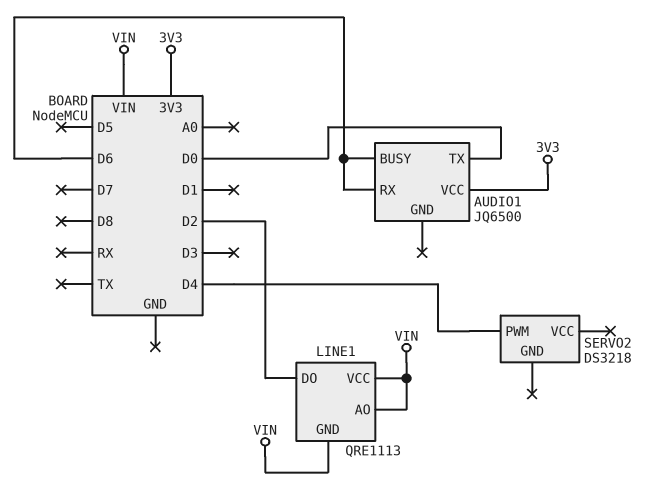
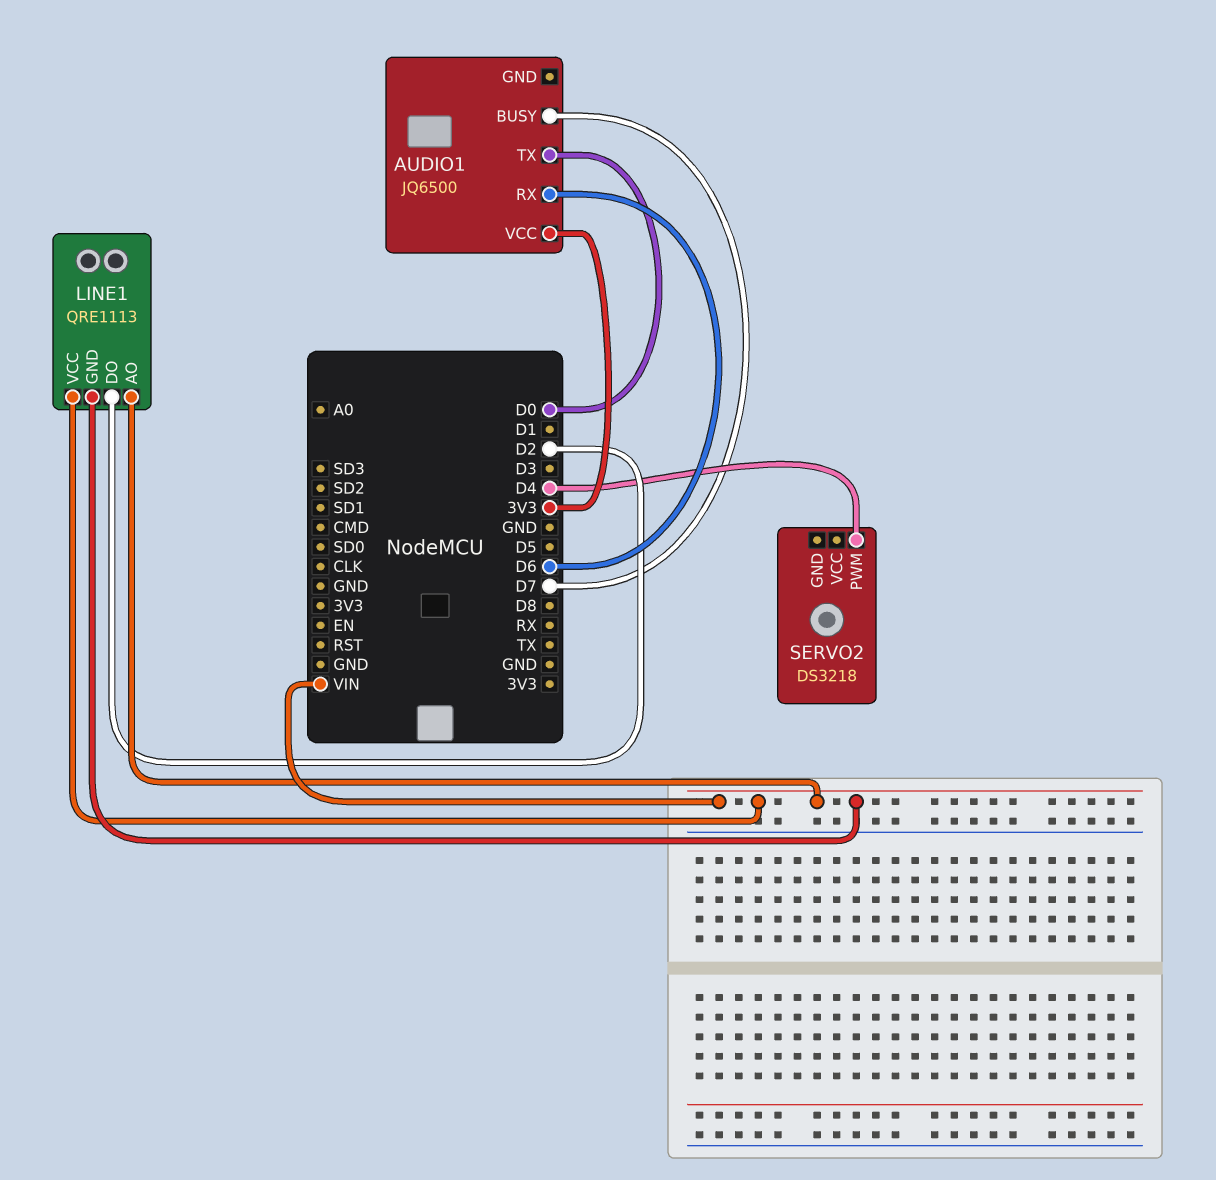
AUDIO1 pin BUSY: D6 -> D7

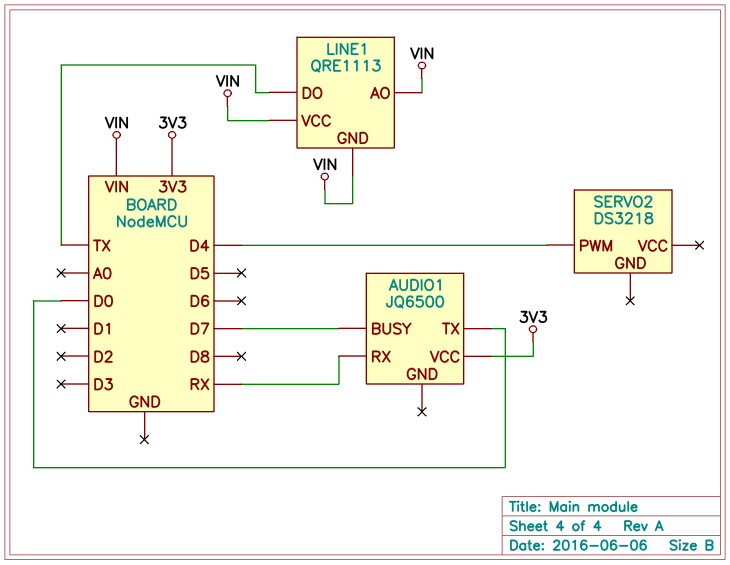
AUDIO1 pin RX: D6 -> RX
LINE1 pin DO: D2 -> TX

